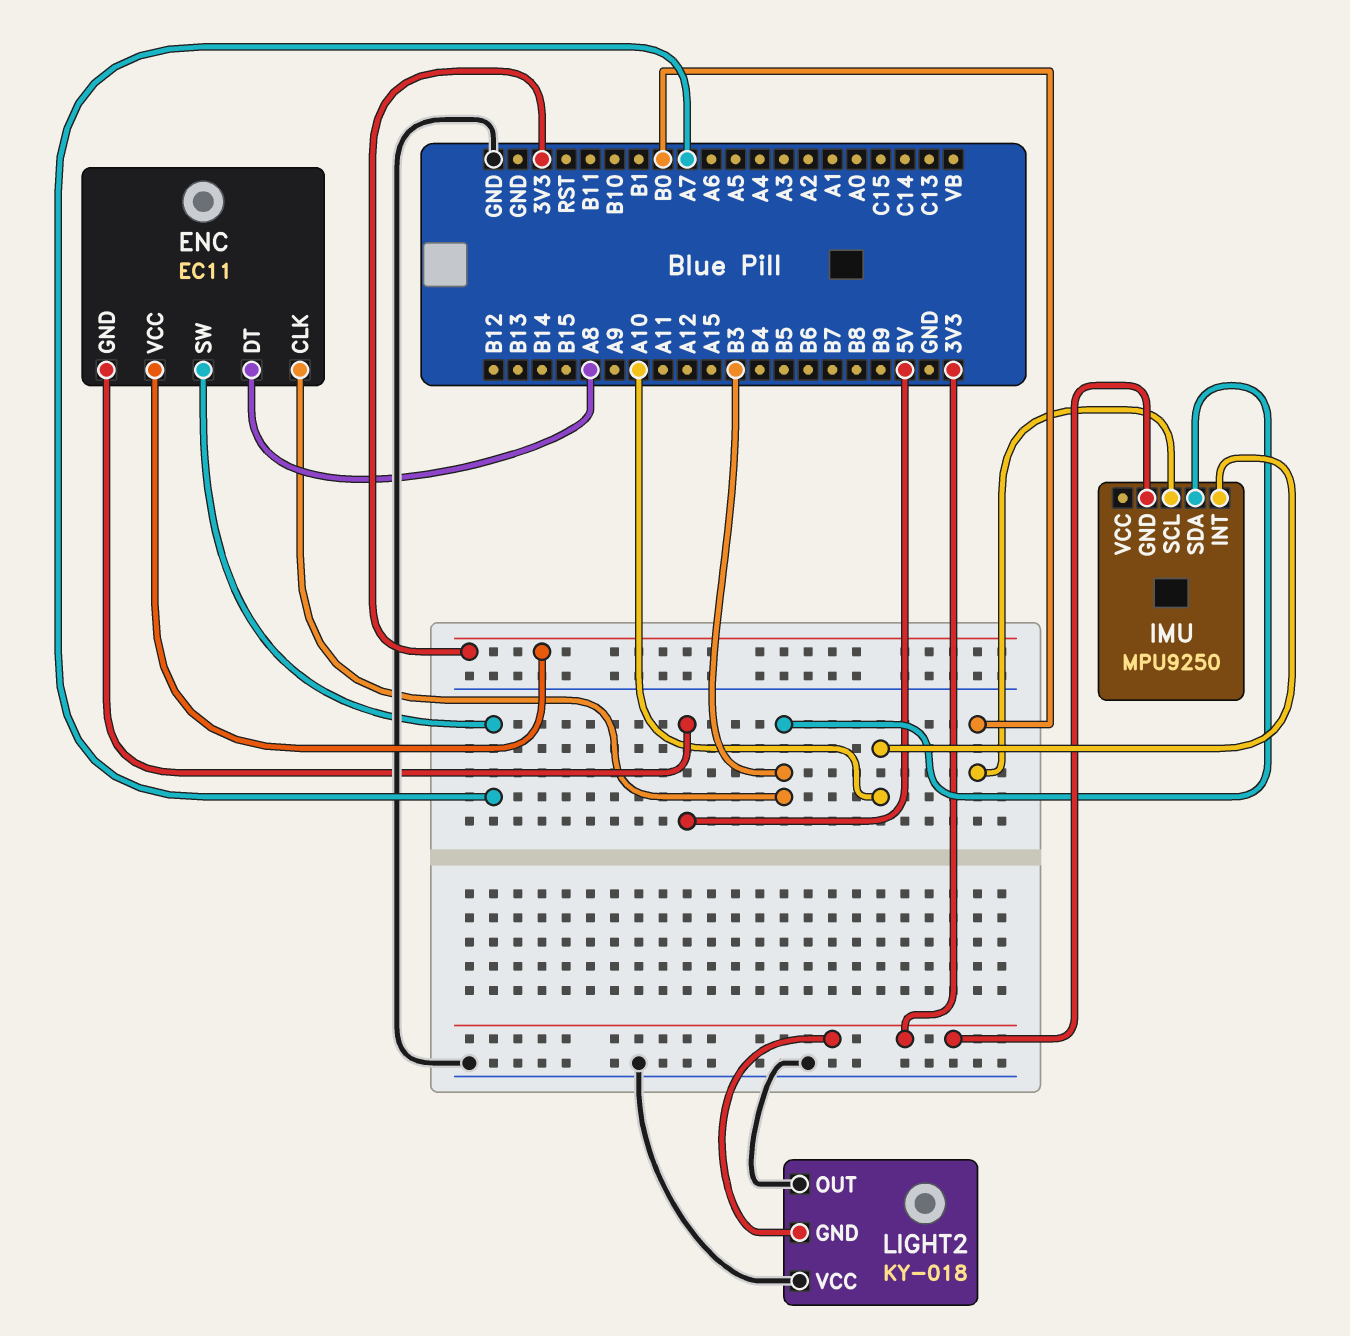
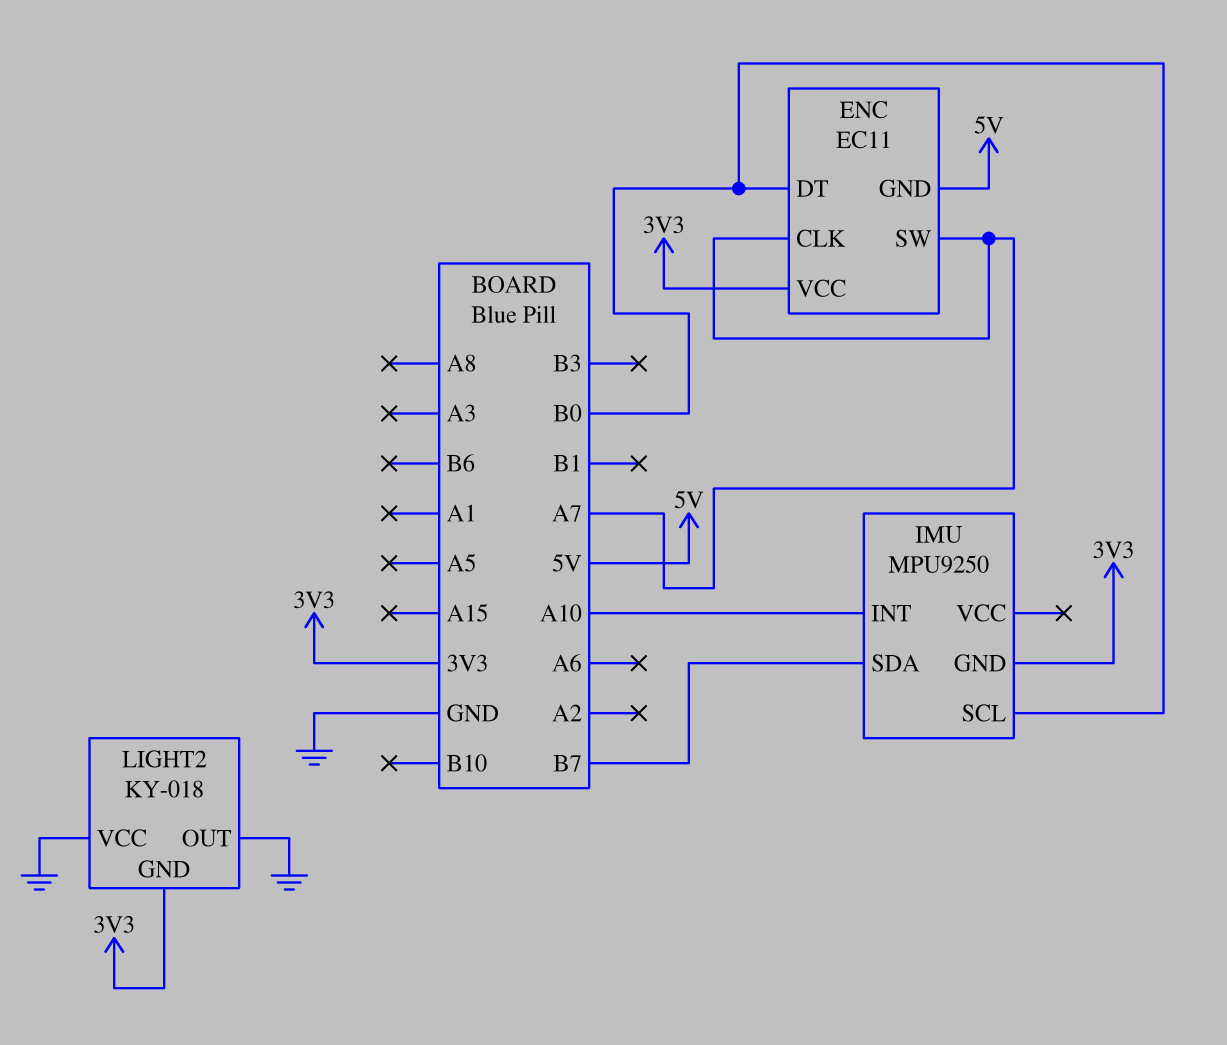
ENC pin CLK: B3 -> A7
ENC pin DT: A8 -> B0
IMU pin SDA: B3 -> B7

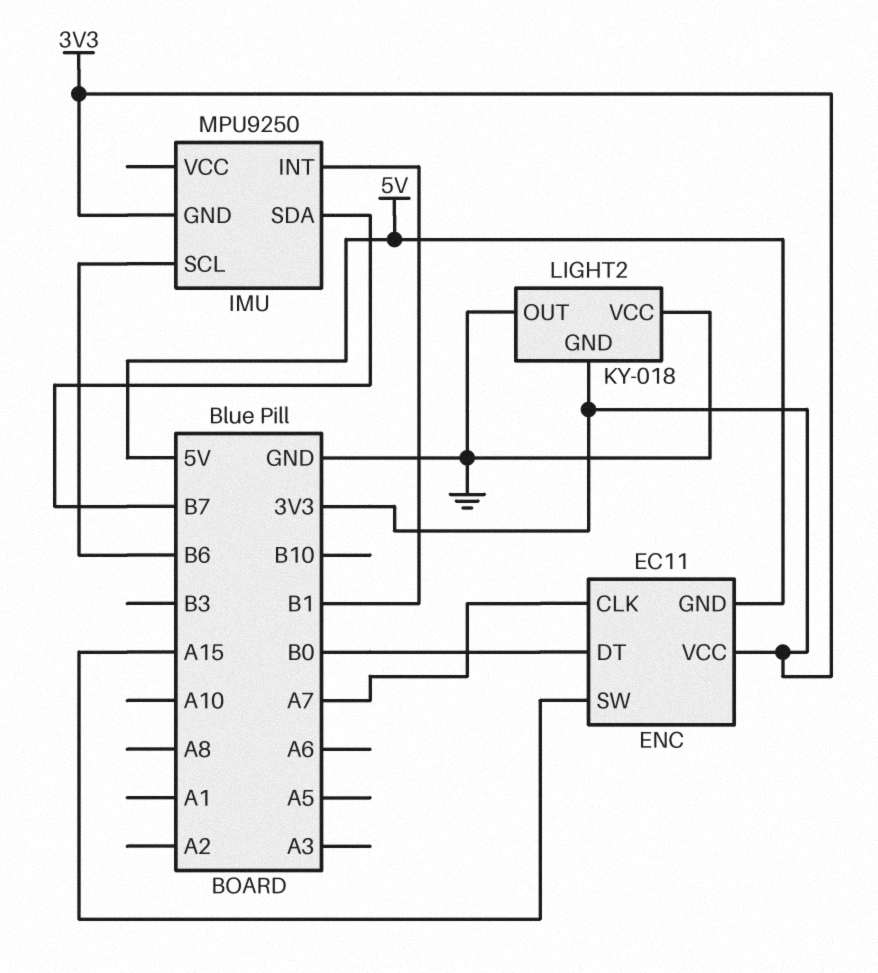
ENC pin SW: A7 -> A15
IMU pin INT: A10 -> B1
IMU pin SCL: B0 -> B6

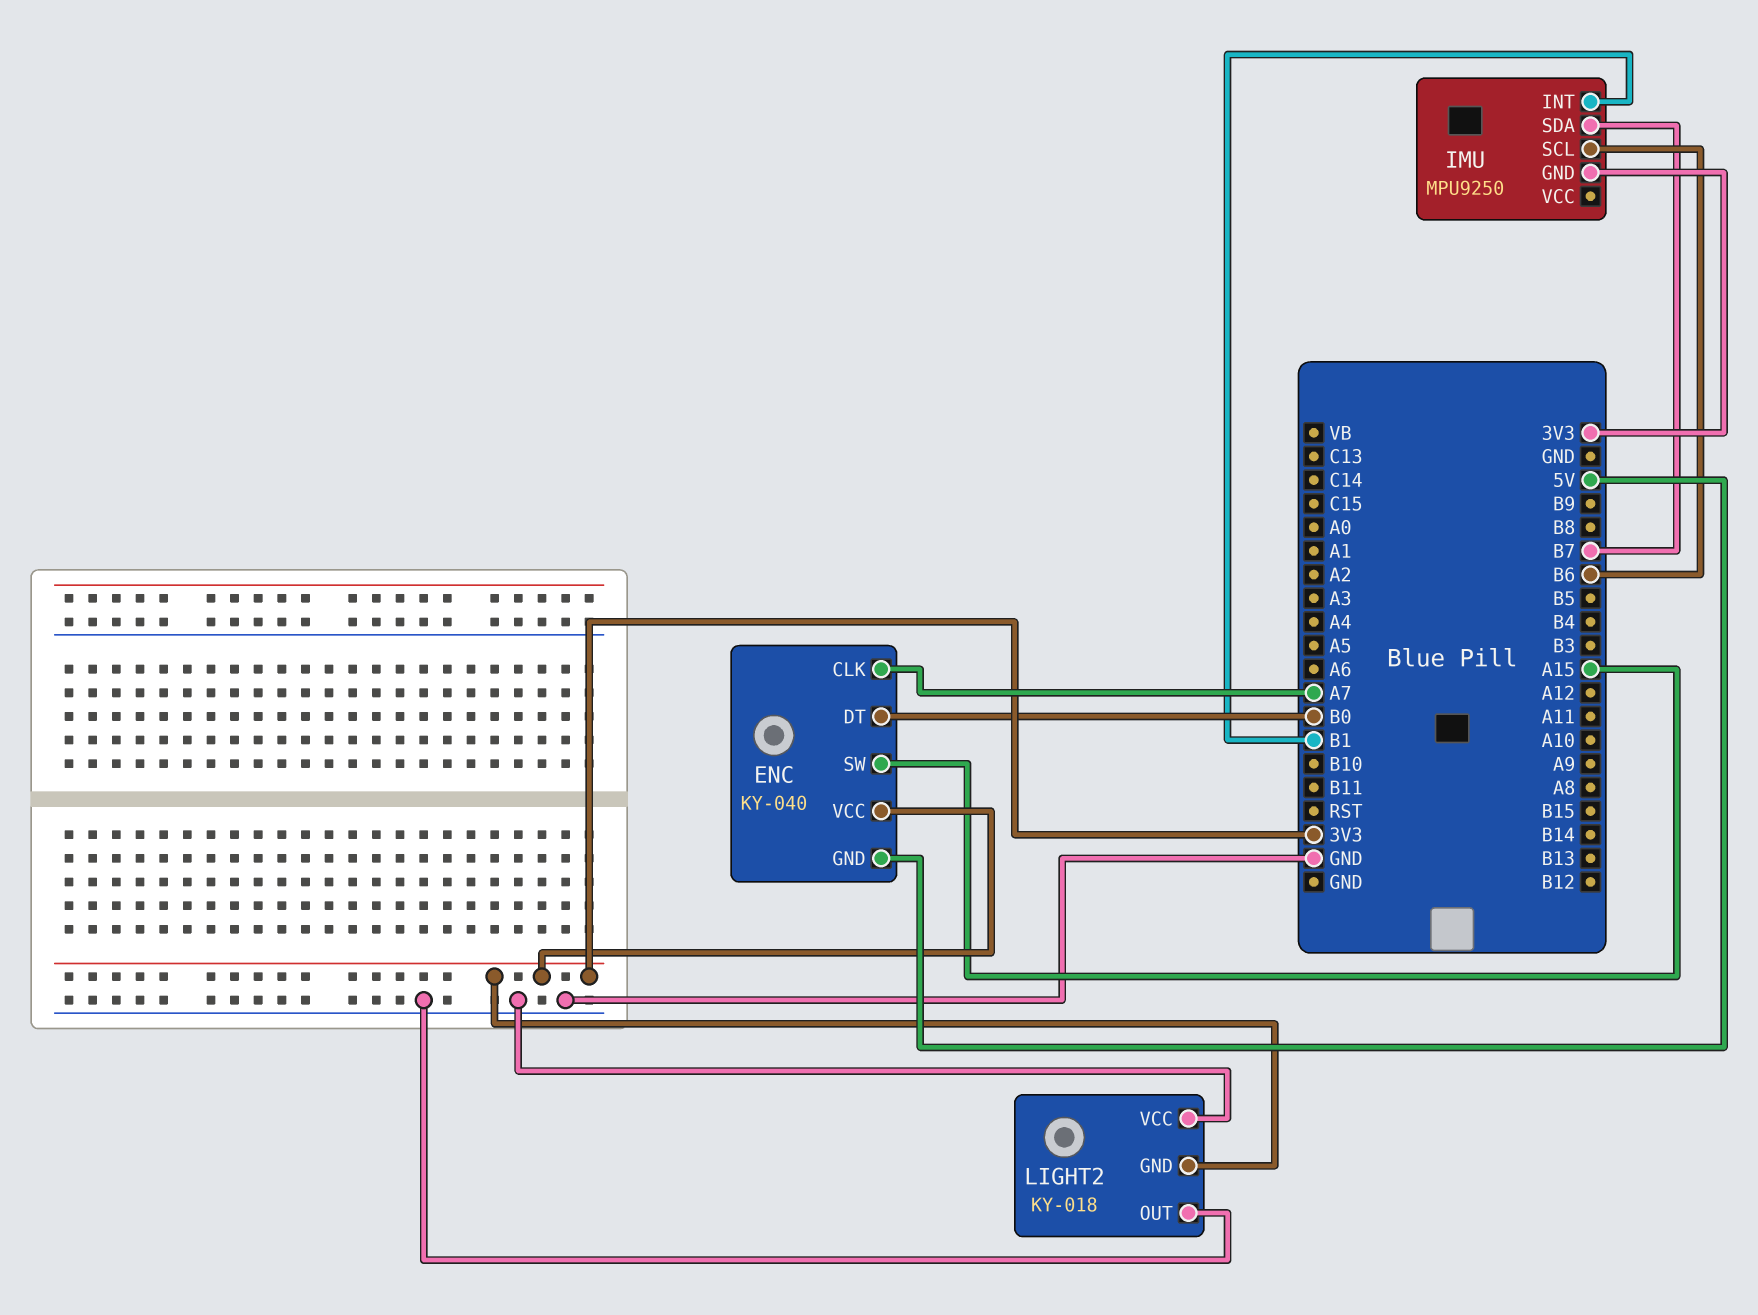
ENC: EC11 -> KY-040

